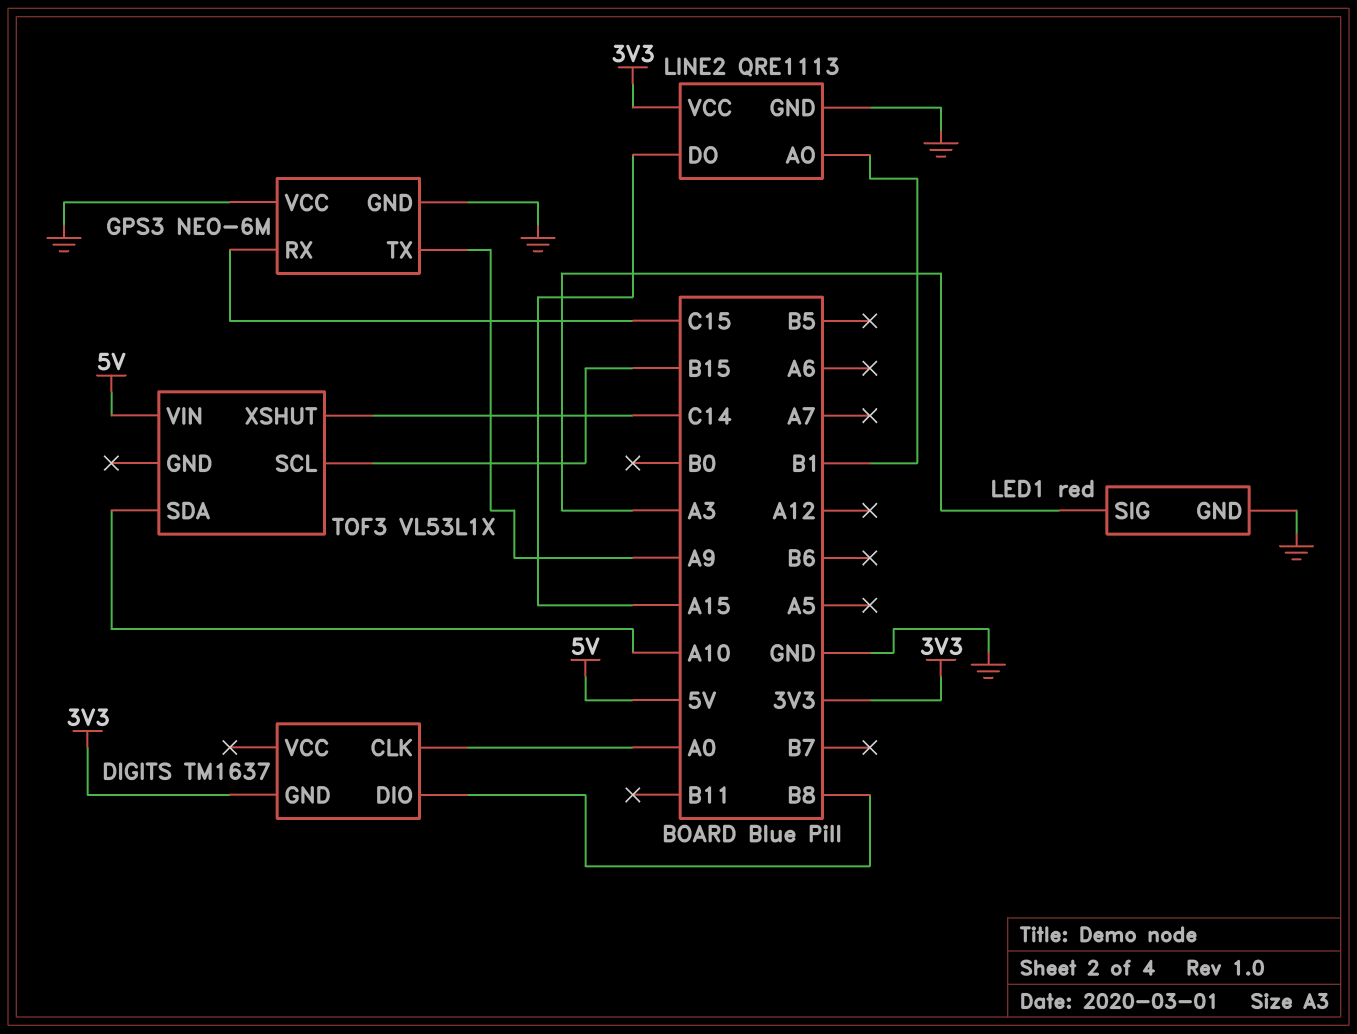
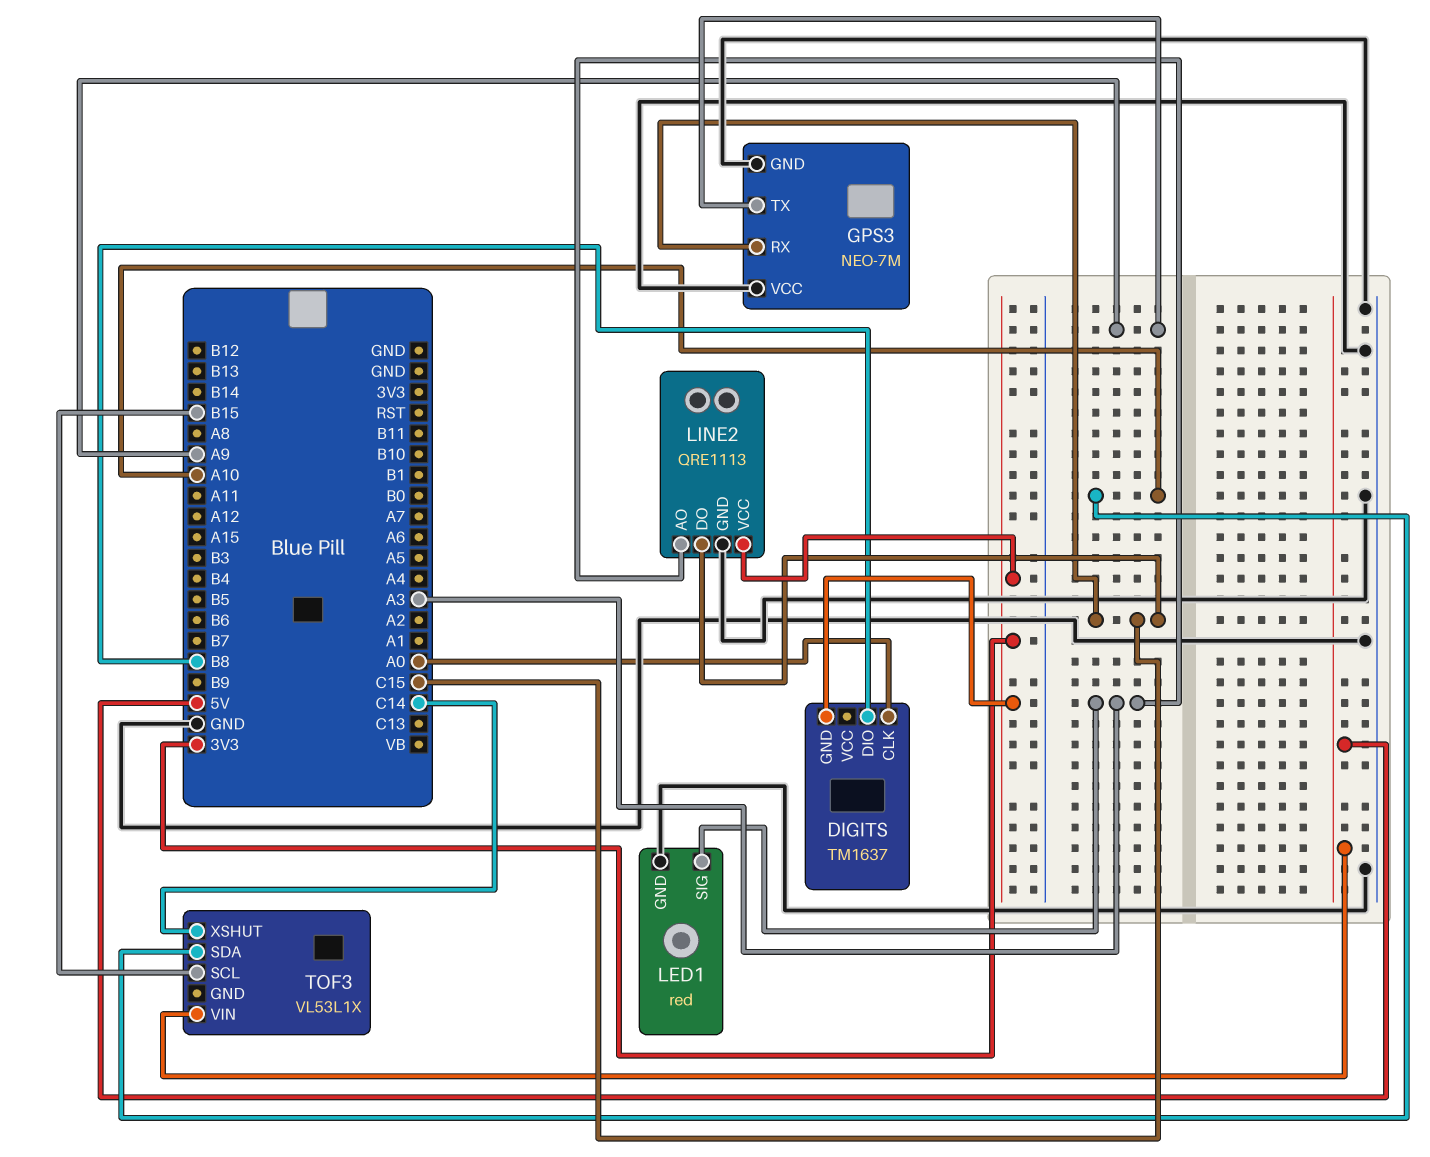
GPS3: NEO-6M -> NEO-7M
LINE2 pin AO: B1 -> A3
LINE2 pin DO: A15 -> C15

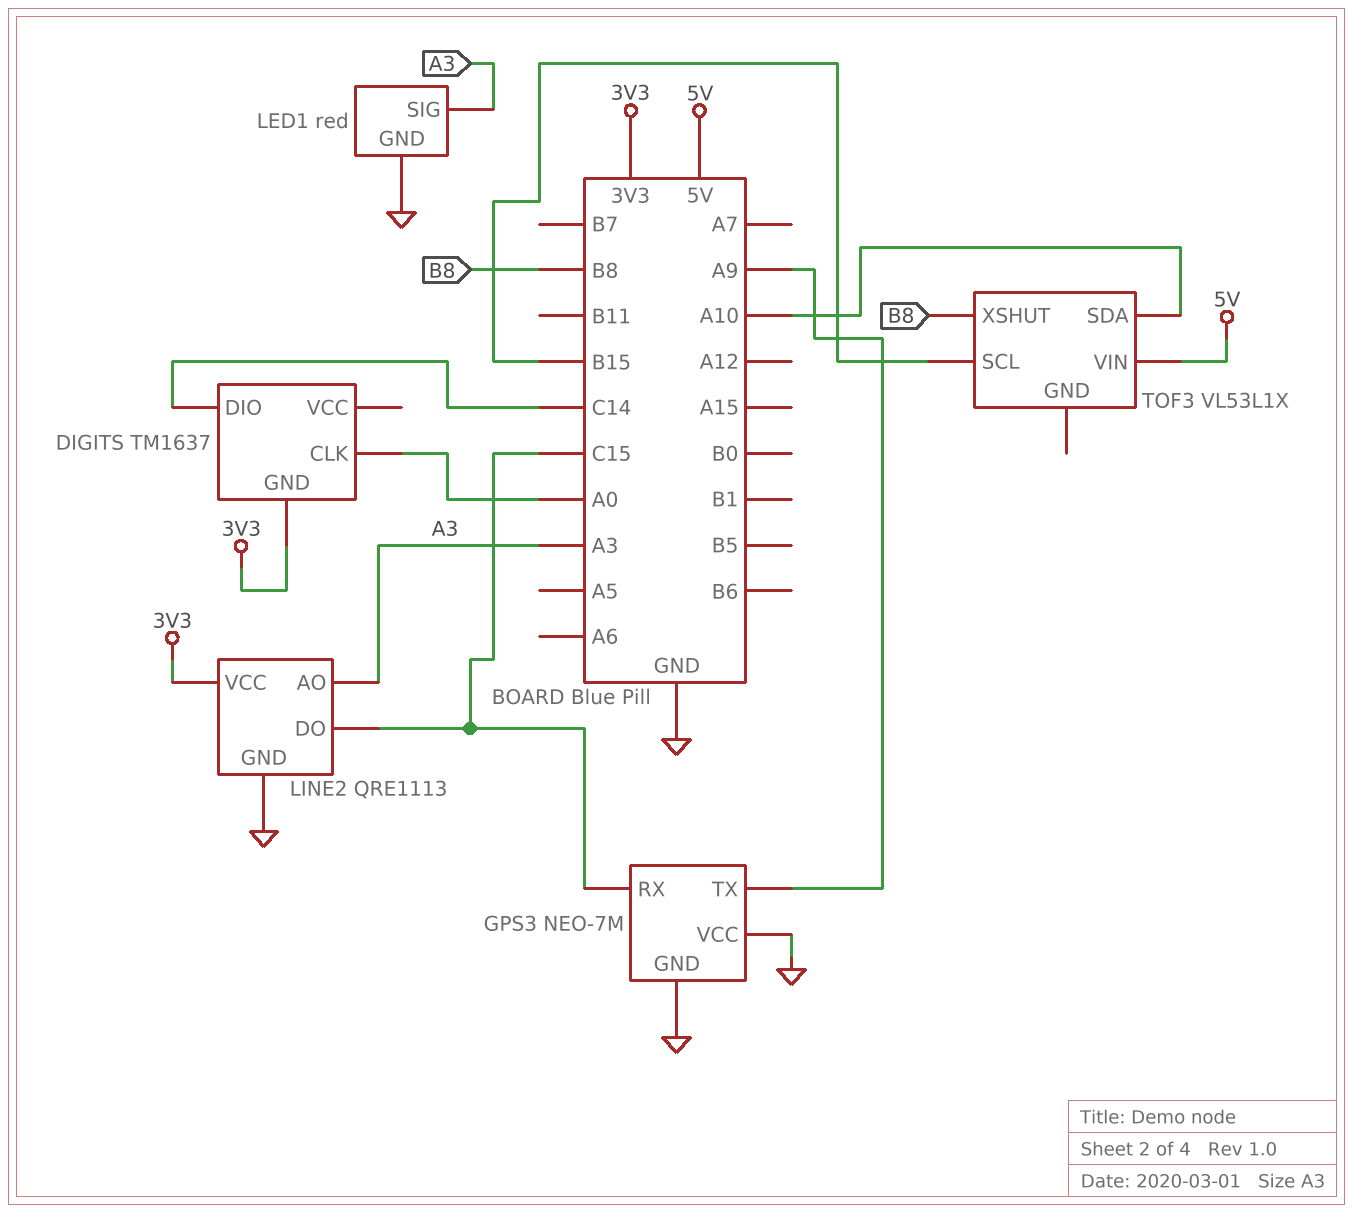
DIGITS pin DIO: B8 -> C14
TOF3 pin XSHUT: C14 -> B8

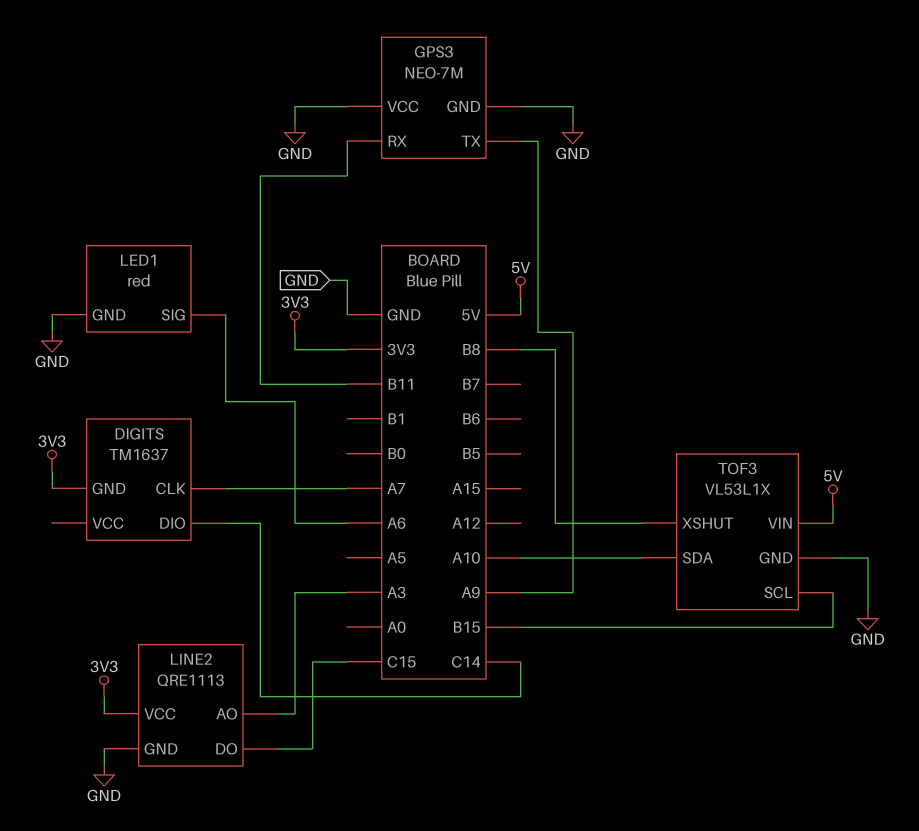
DIGITS pin CLK: A0 -> A7
GPS3 pin RX: C15 -> B11
LED1 pin SIG: A3 -> A6
TOF3 pin GND: none -> GND

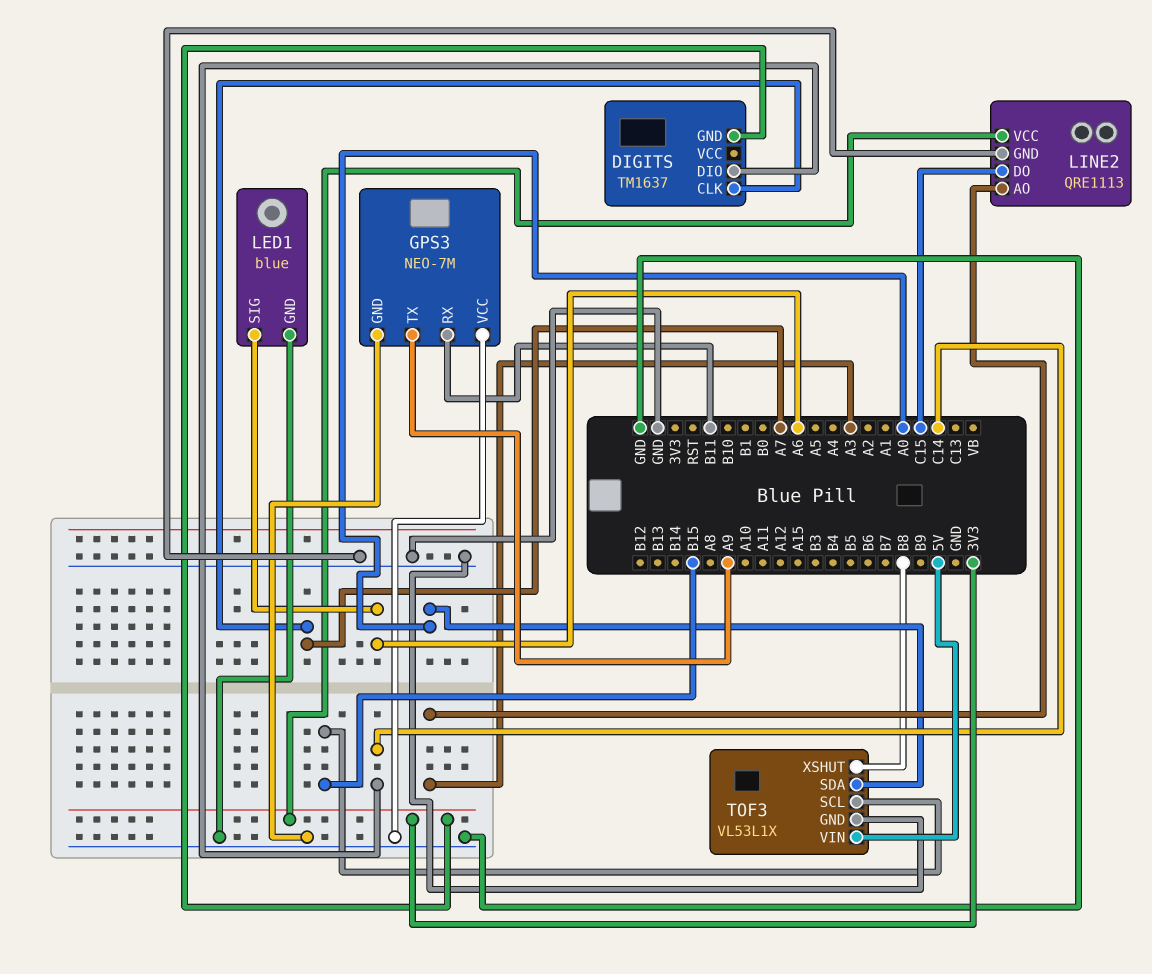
LED1: red -> blue
TOF3 pin SDA: A10 -> A0

